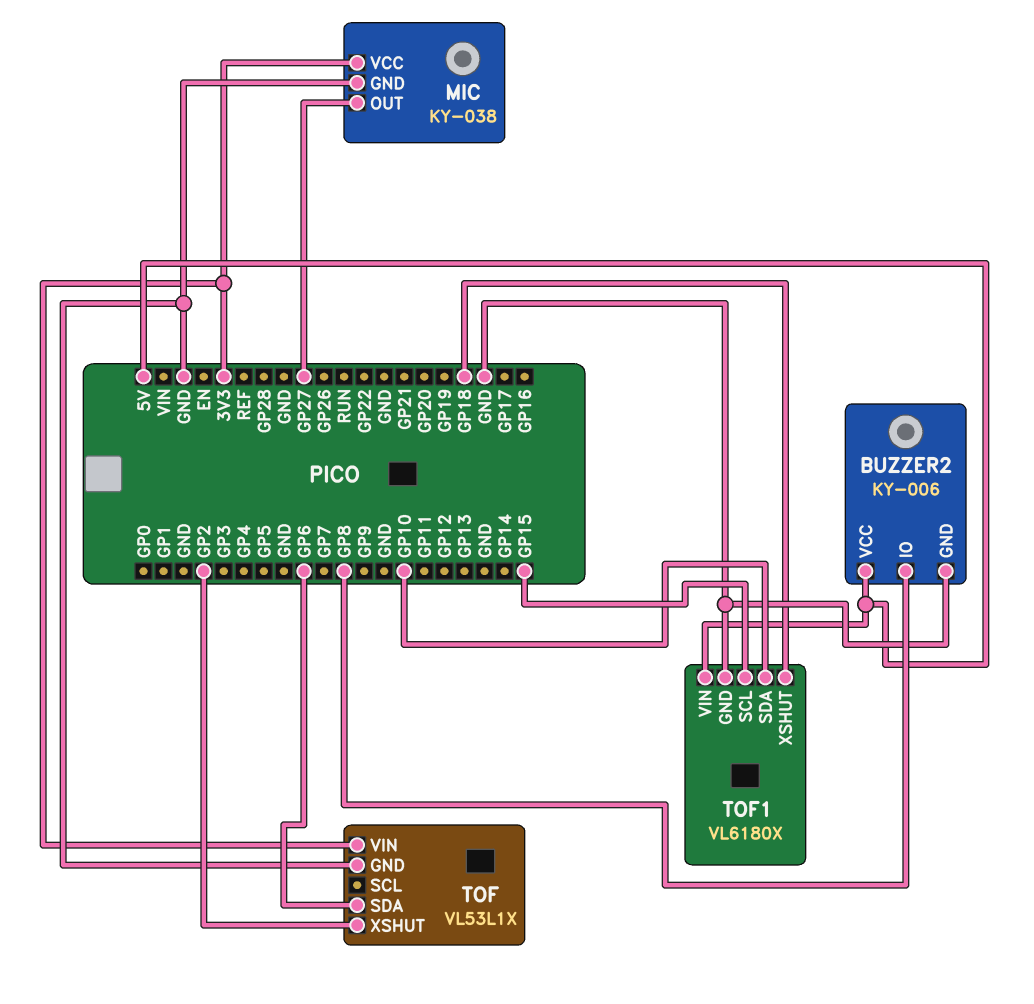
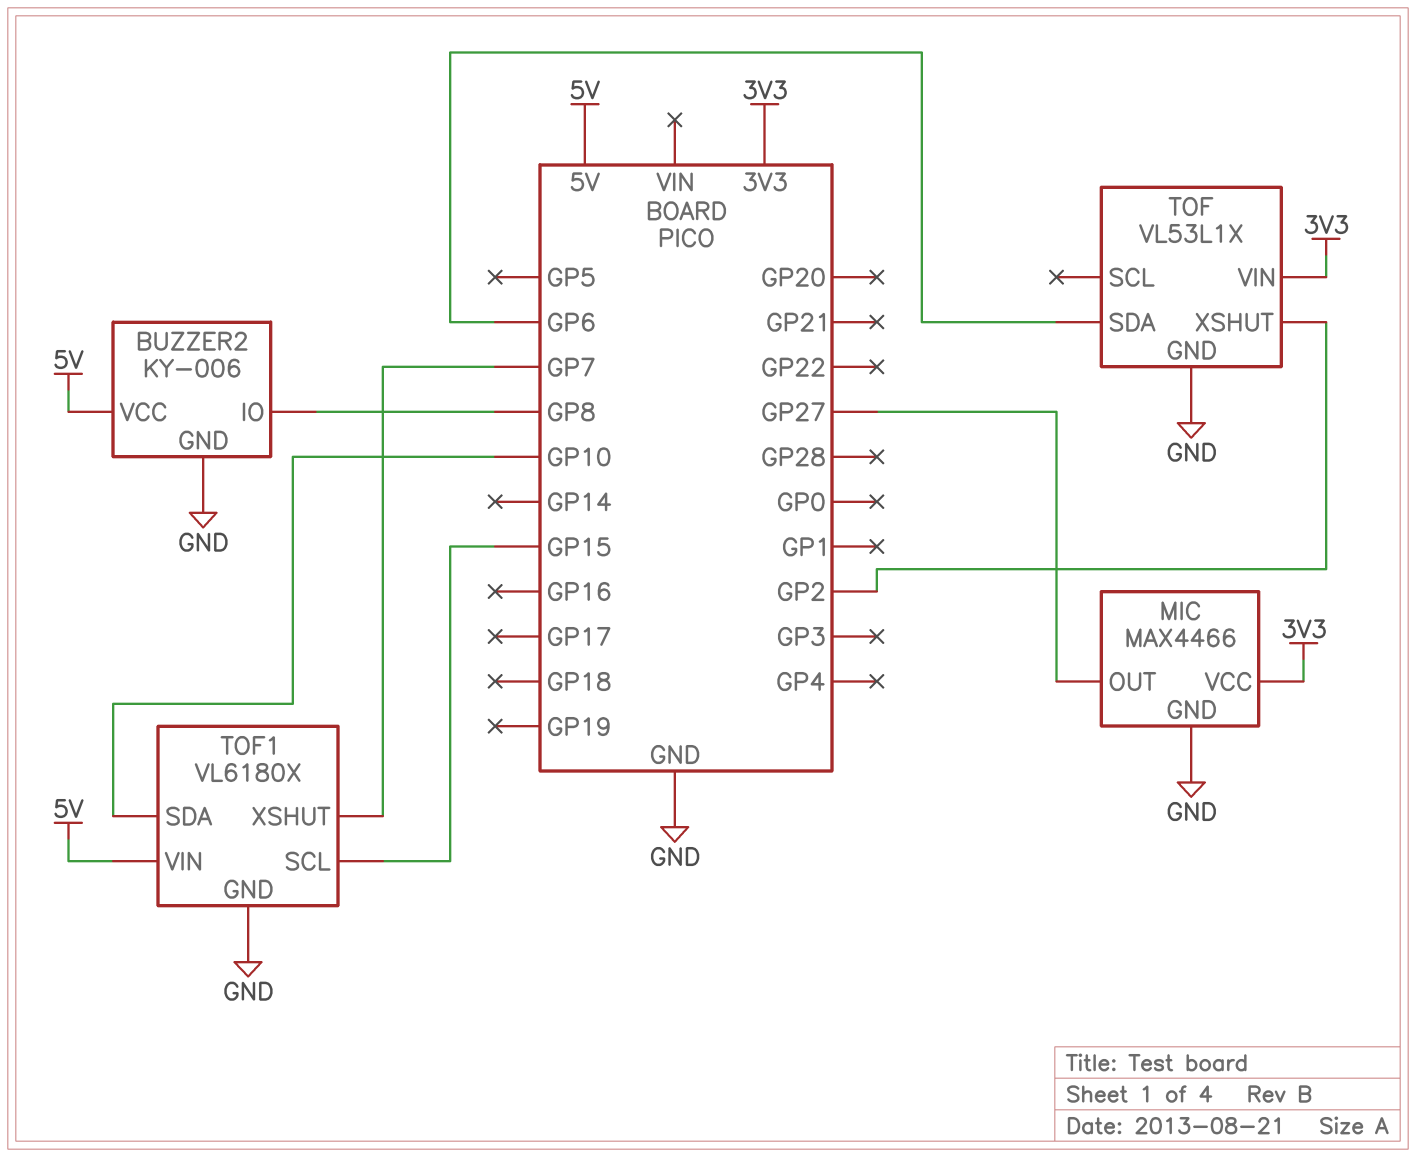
MIC: KY-038 -> MAX4466
TOF1 pin XSHUT: GP18 -> GP7

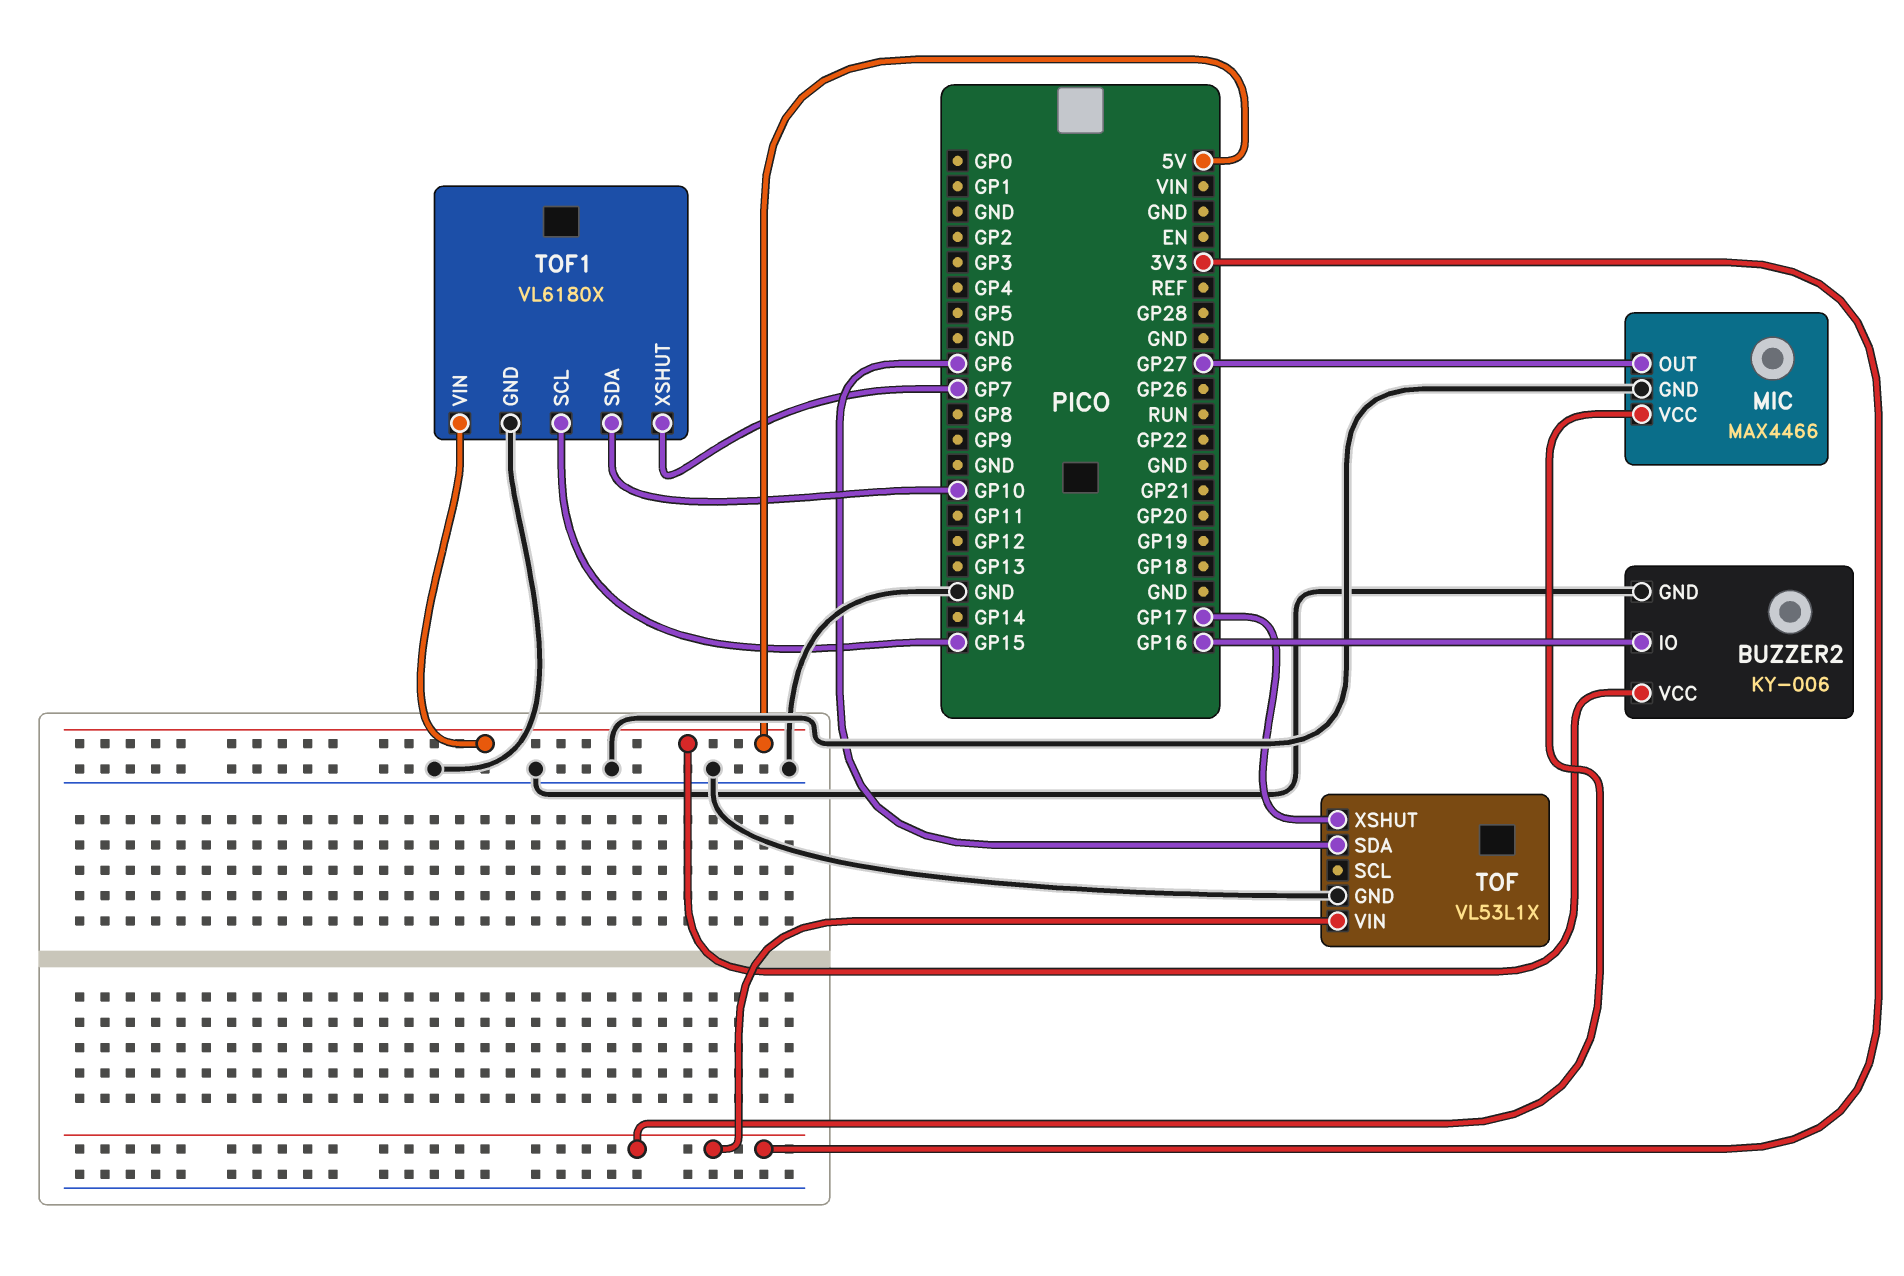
BUZZER2 pin IO: GP8 -> GP16
TOF pin XSHUT: GP2 -> GP17

